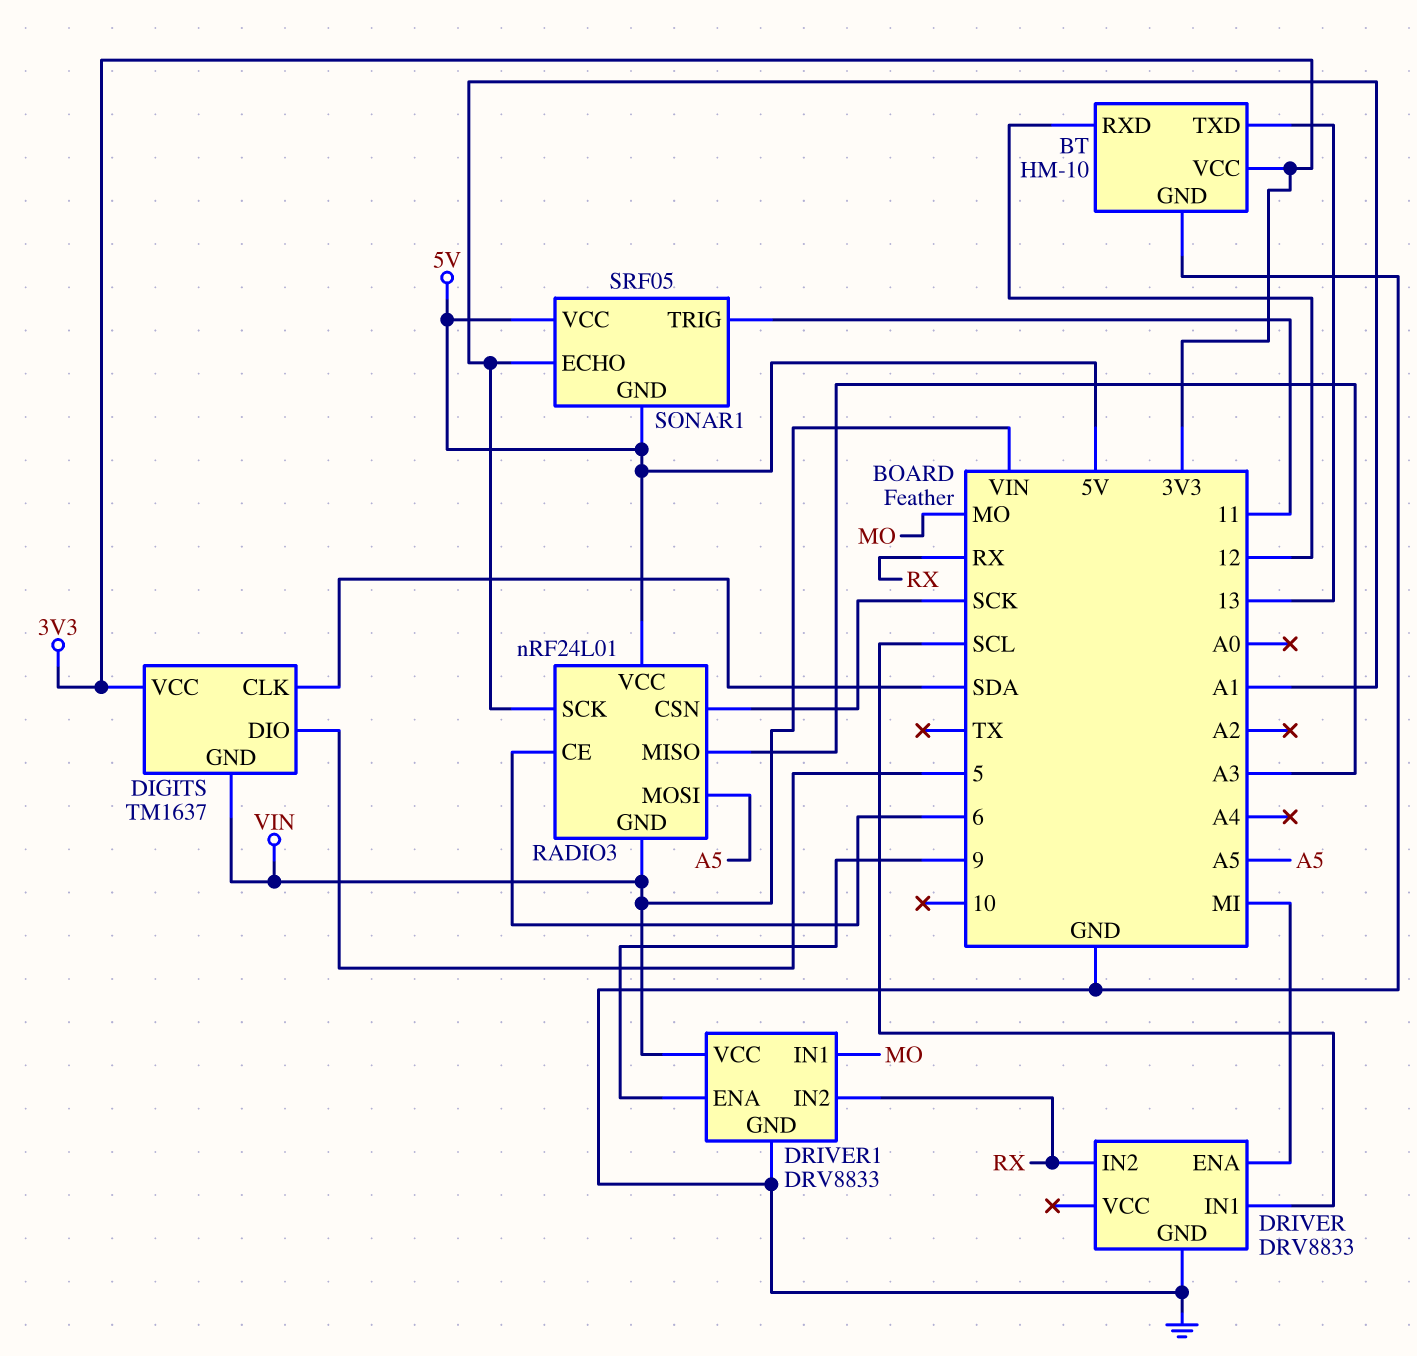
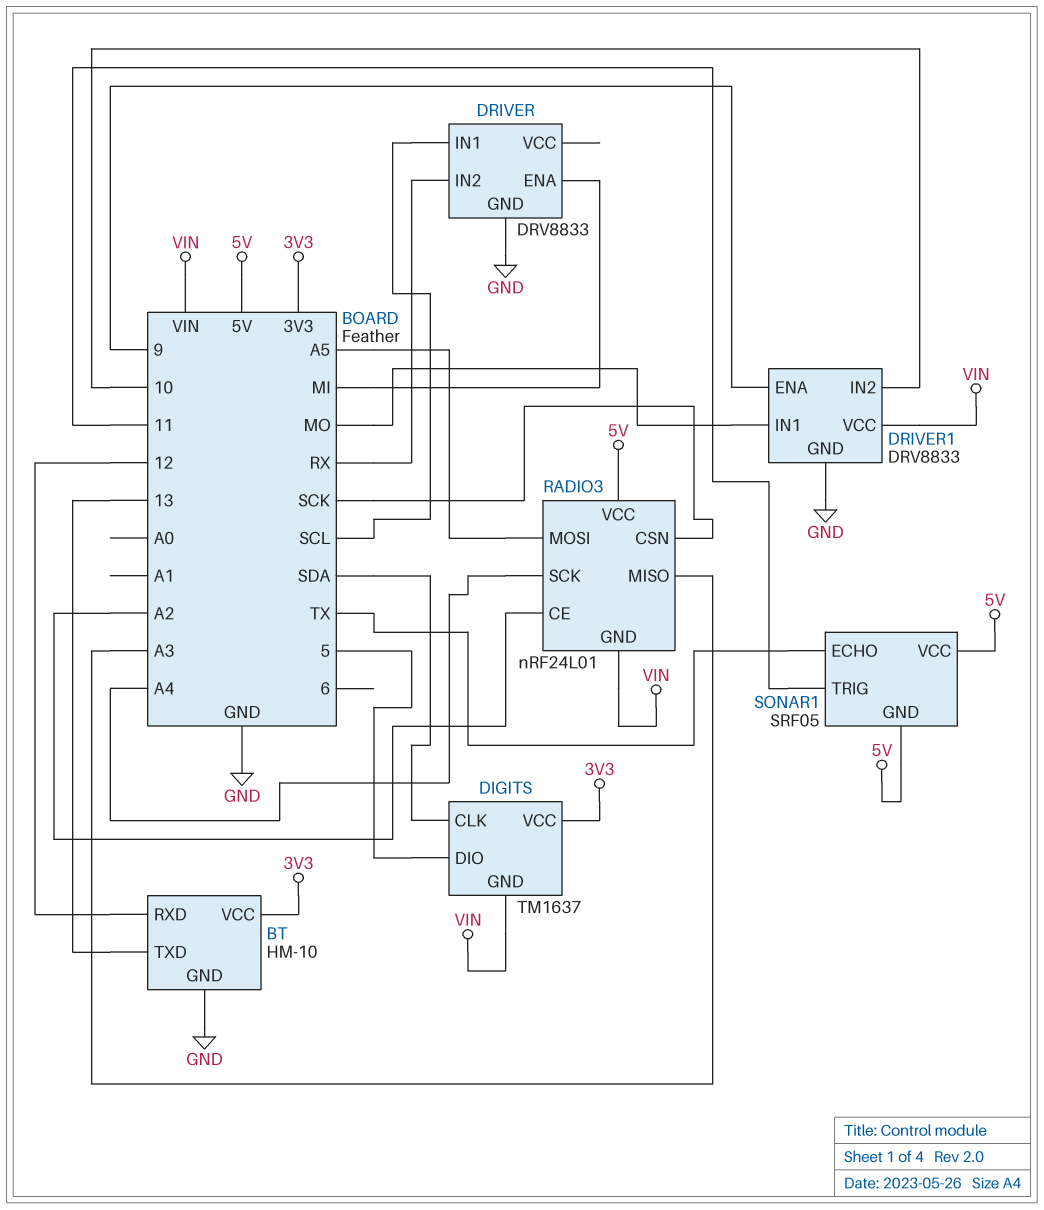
DRIVER1 pin IN2: RX -> 10
RADIO3 pin CE: 6 -> A2
RADIO3 pin SCK: A1 -> A4
SONAR1 pin ECHO: A1 -> TX

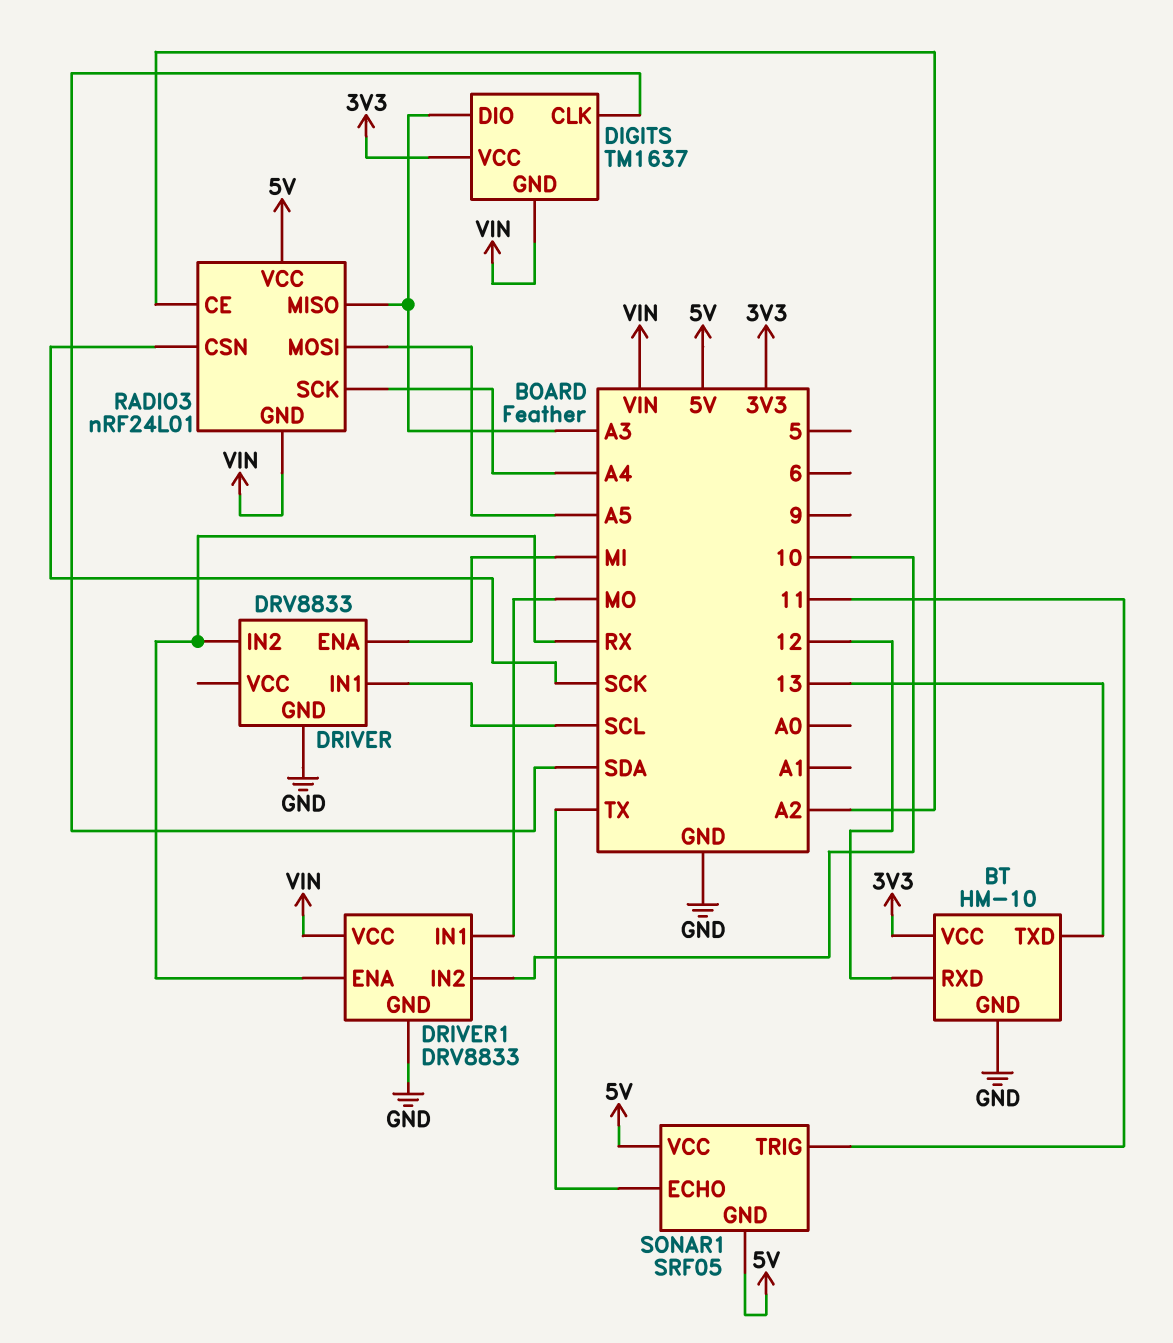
DIGITS pin DIO: 5 -> A3
DRIVER1 pin ENA: 9 -> RX

